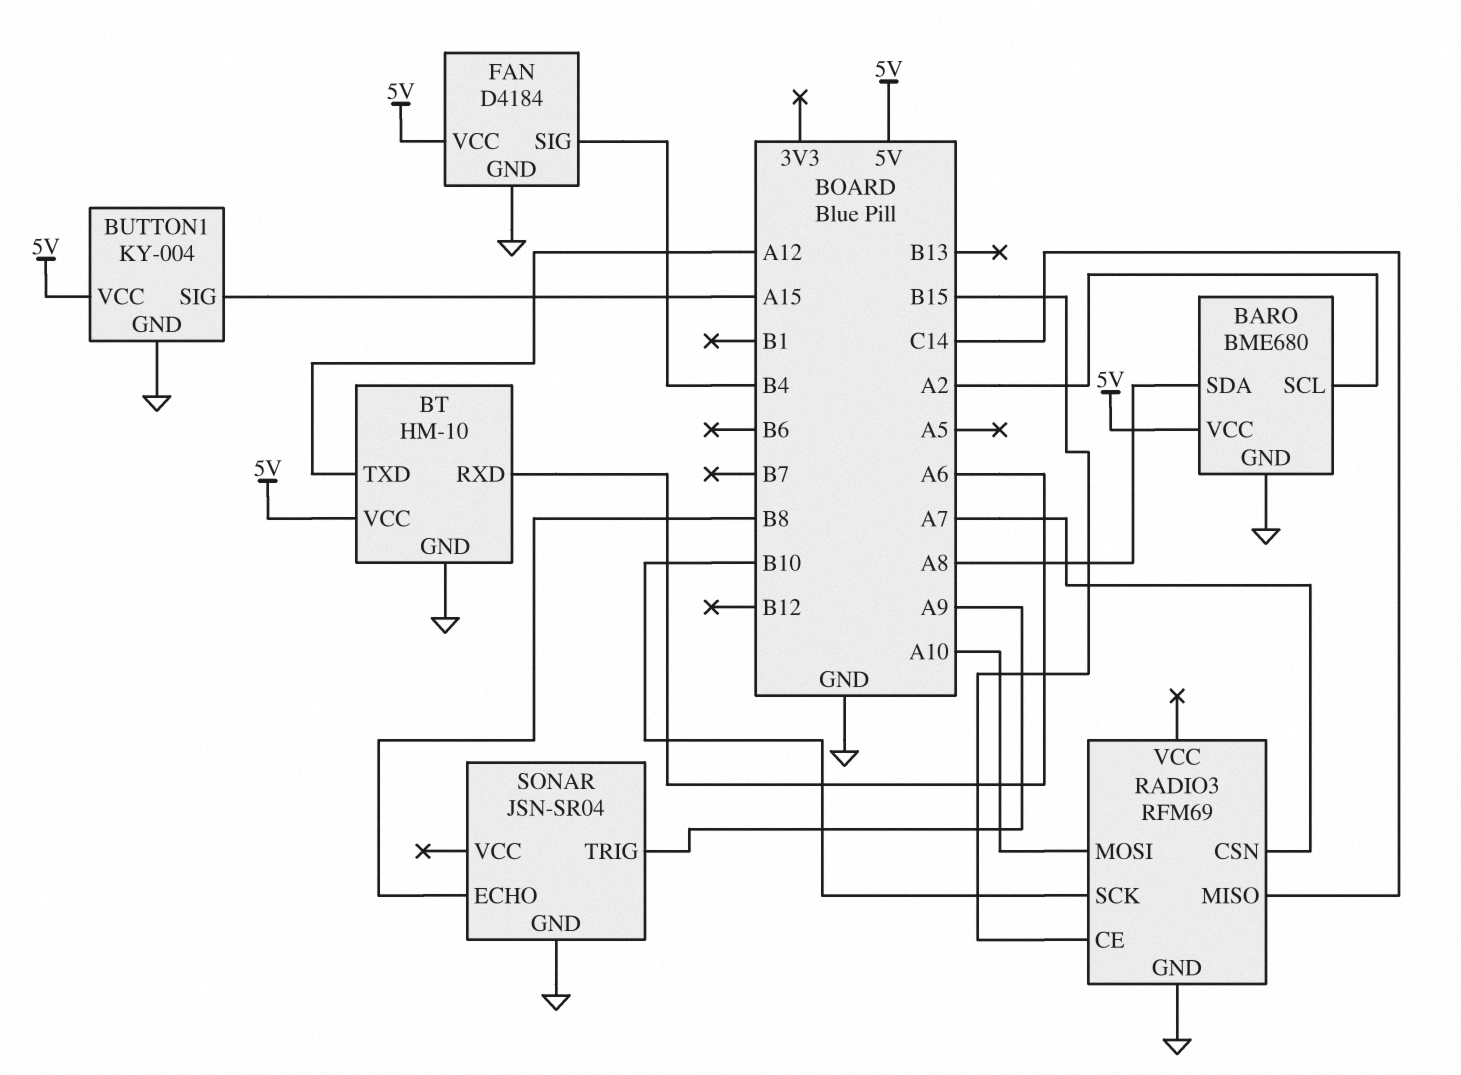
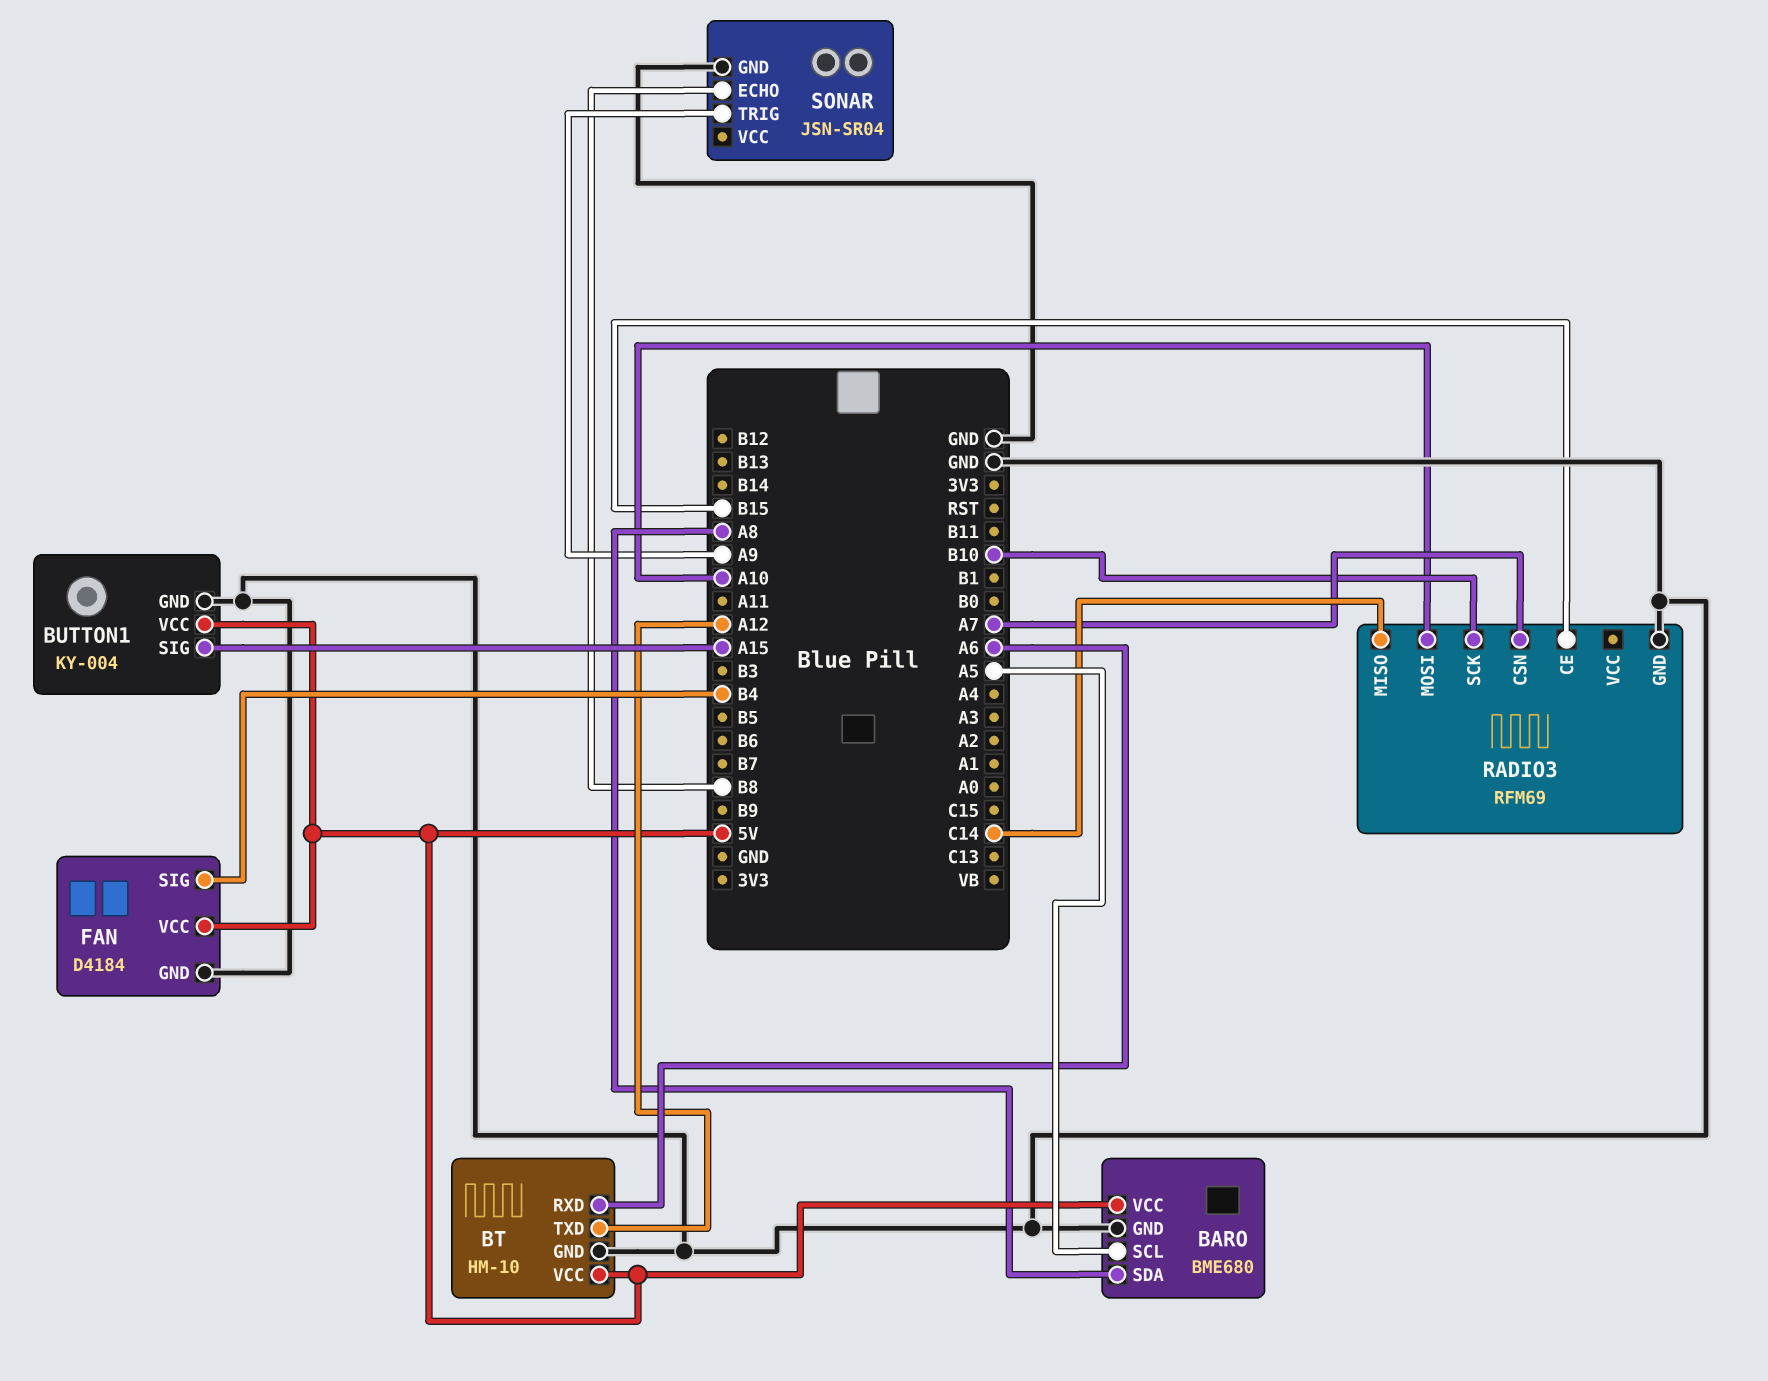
BARO pin SCL: A2 -> A5

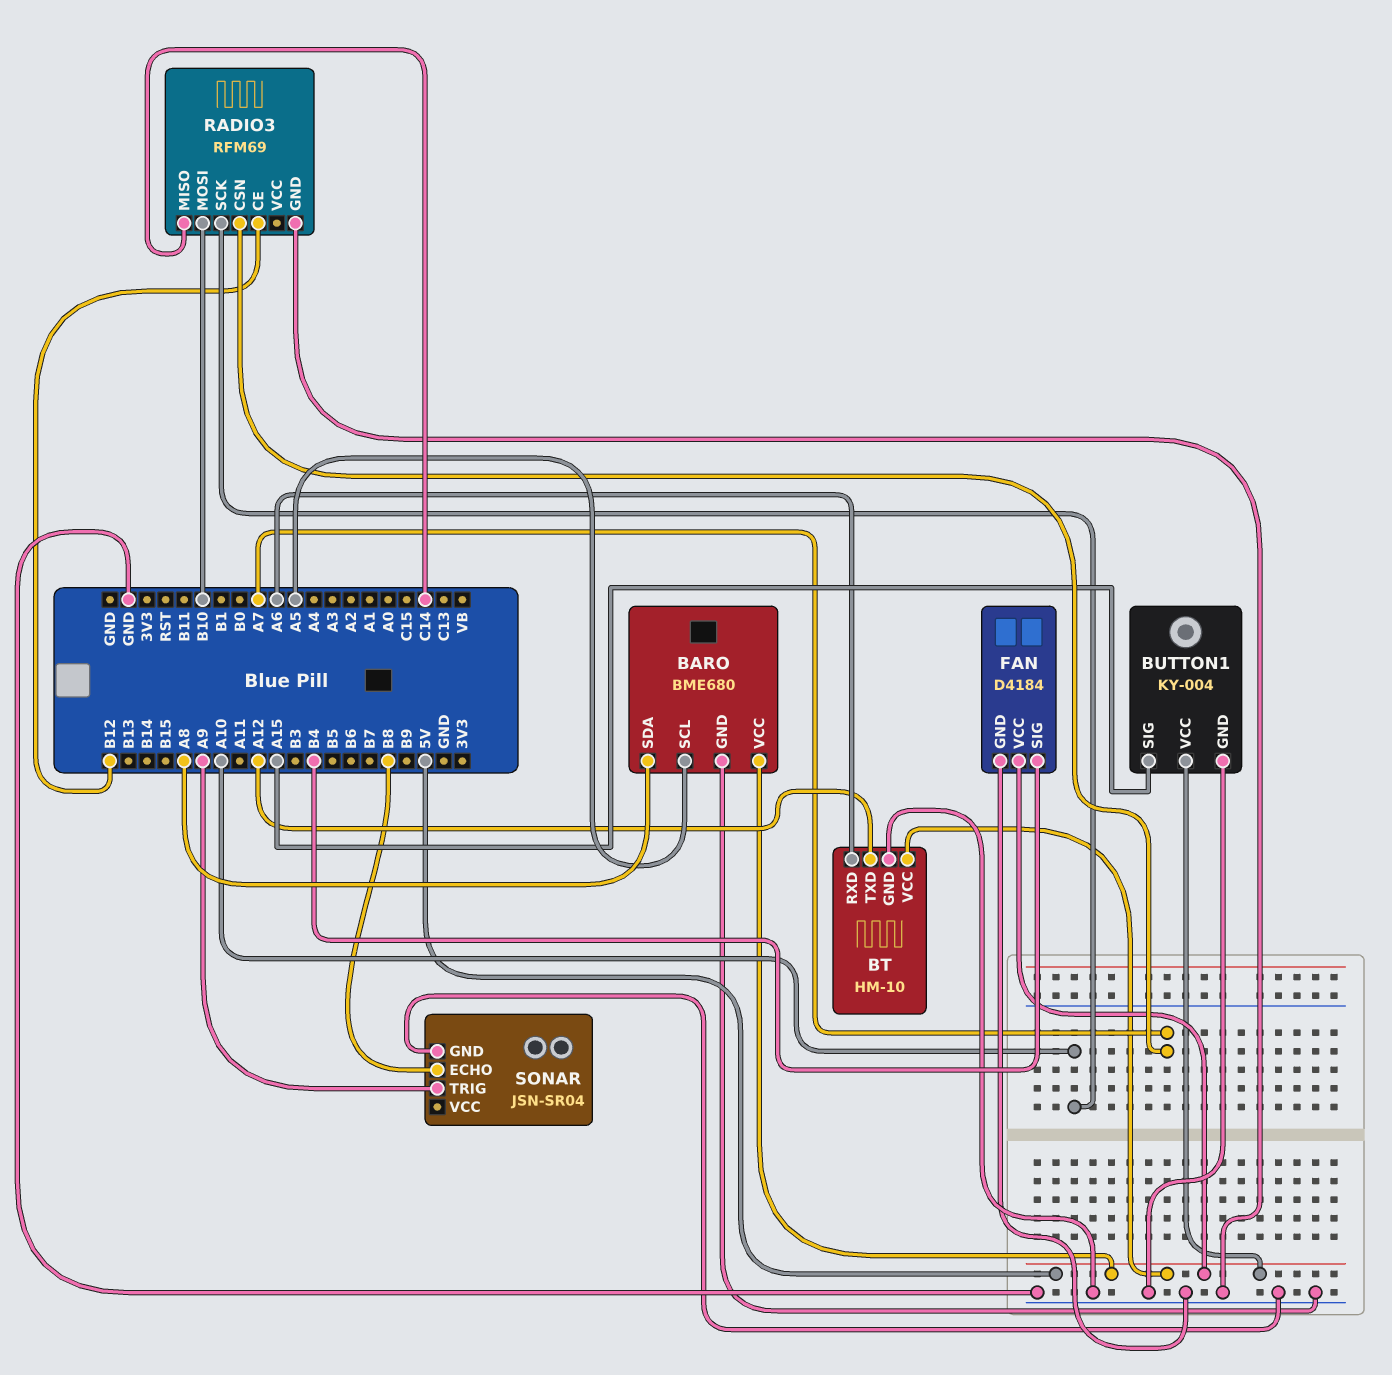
RADIO3 pin CE: B15 -> B12
RADIO3 pin MOSI: A10 -> B10
RADIO3 pin SCK: B10 -> A10

